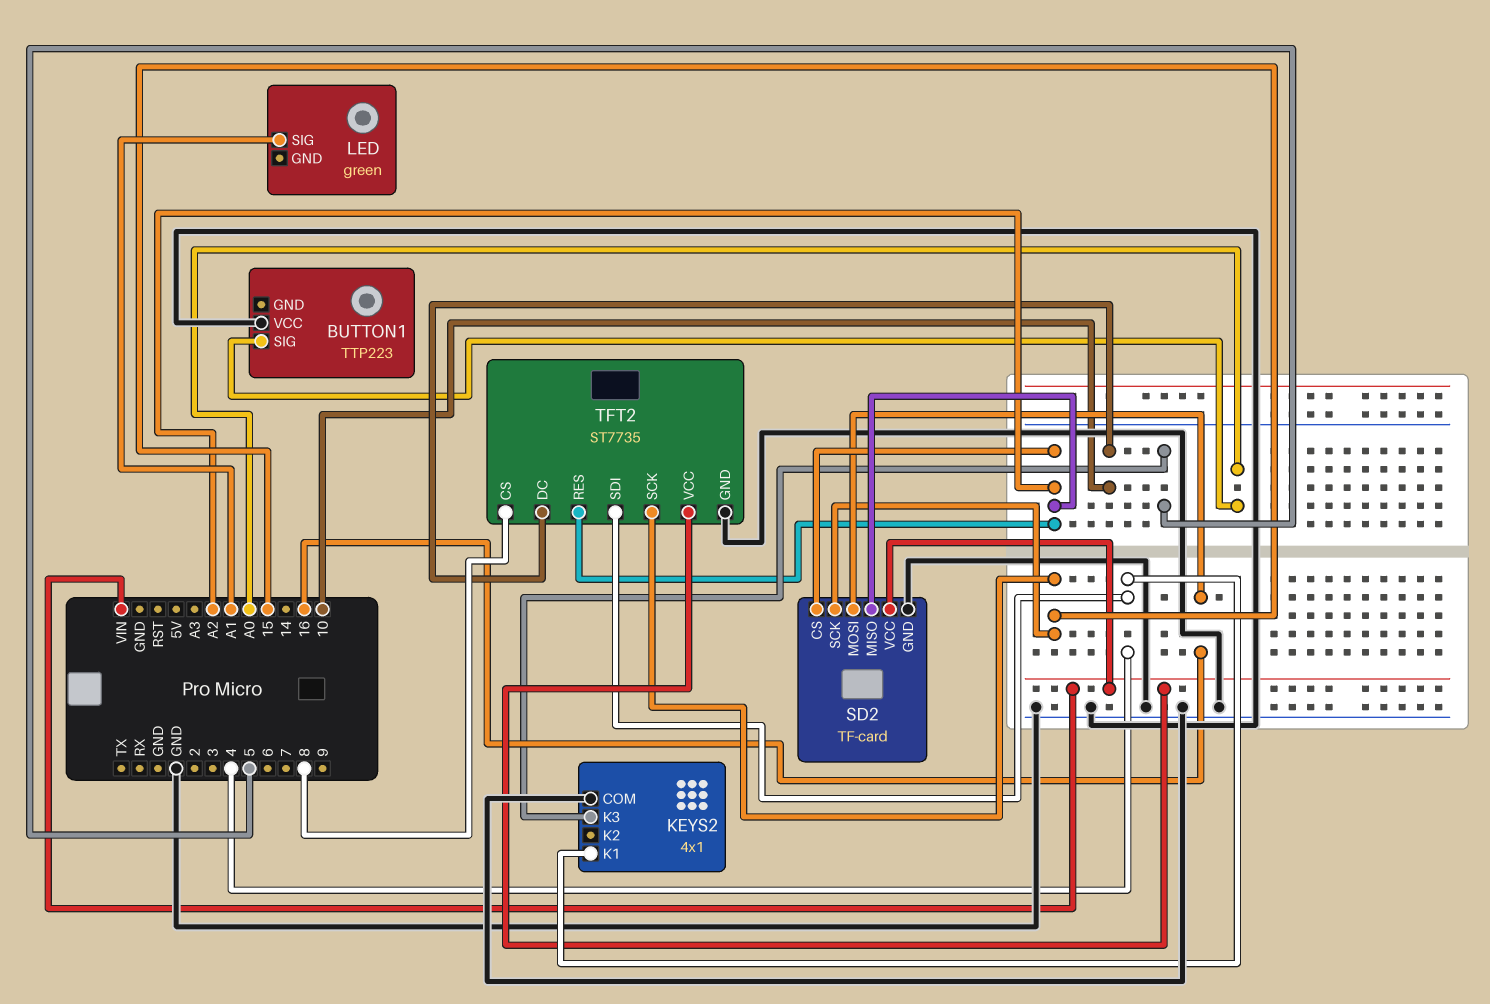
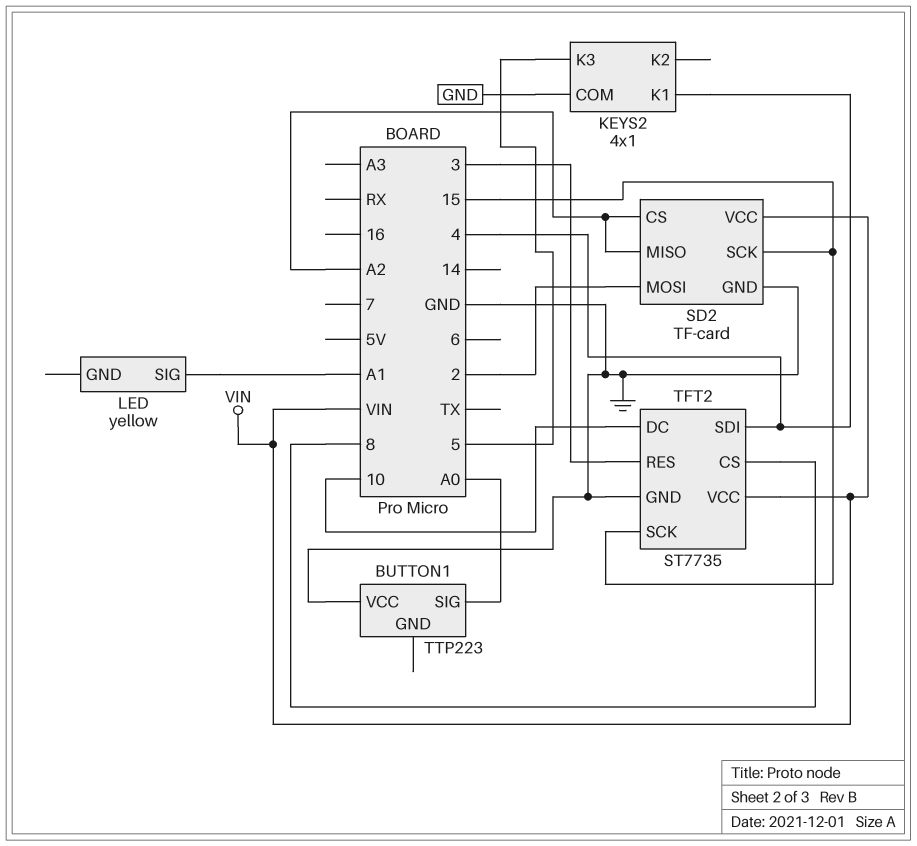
LED: green -> yellow
SD2 pin MOSI: 16 -> 2
TFT2 pin RES: A2 -> 3

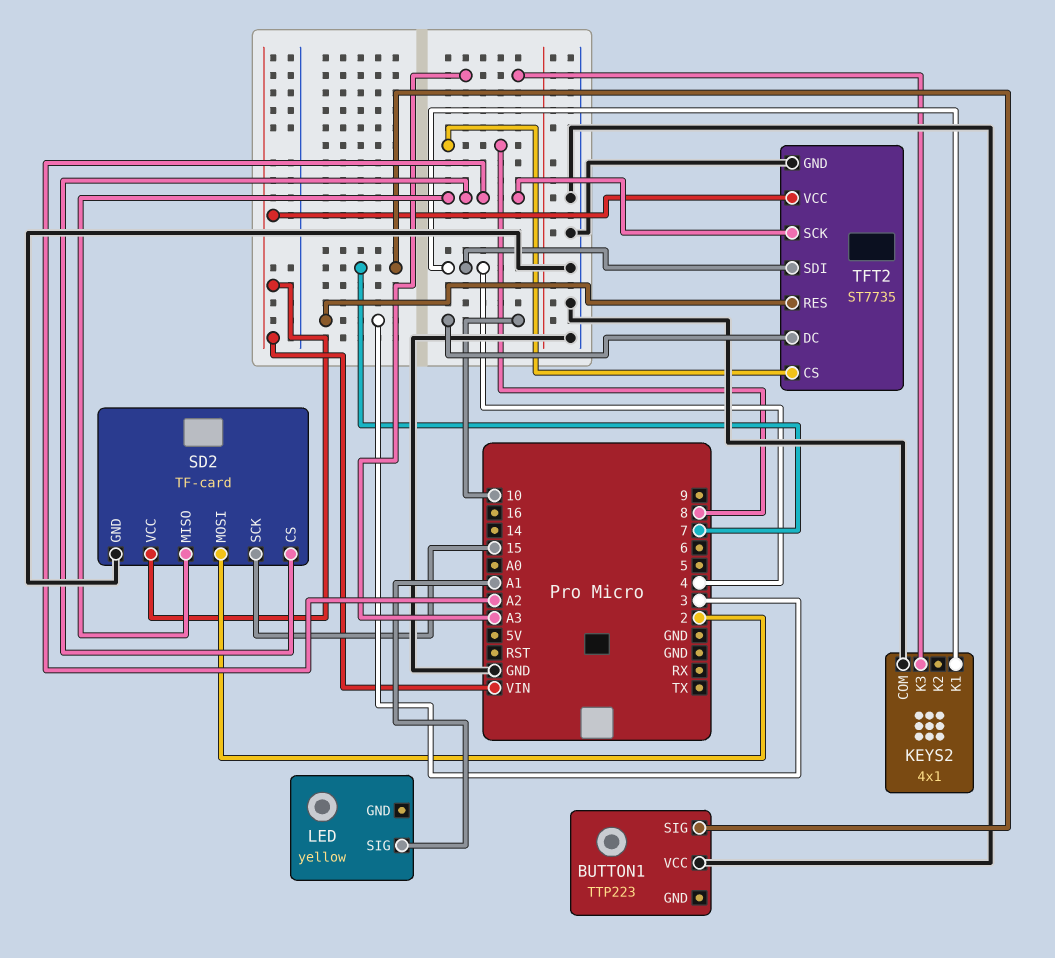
BUTTON1 pin SIG: A0 -> 7
KEYS2 pin K3: 5 -> A3
TFT2 pin SCK: 15 -> A2

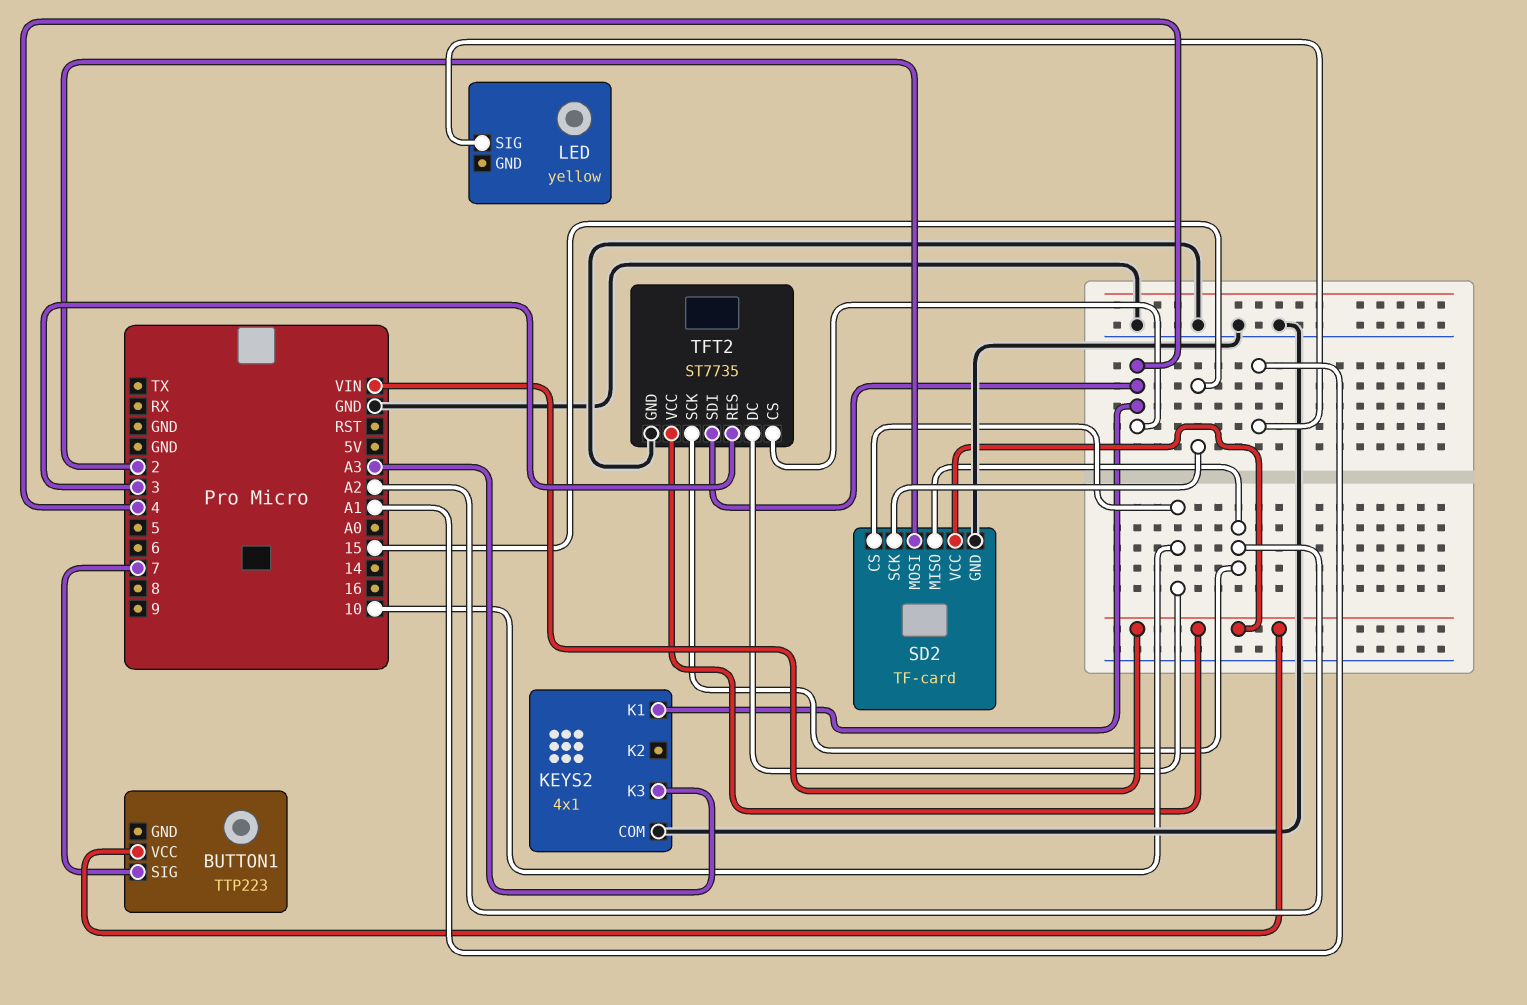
BUTTON1 pin VCC: GND -> VIN
SD2 pin CS: A2 -> 10
TFT2 pin CS: 8 -> 4

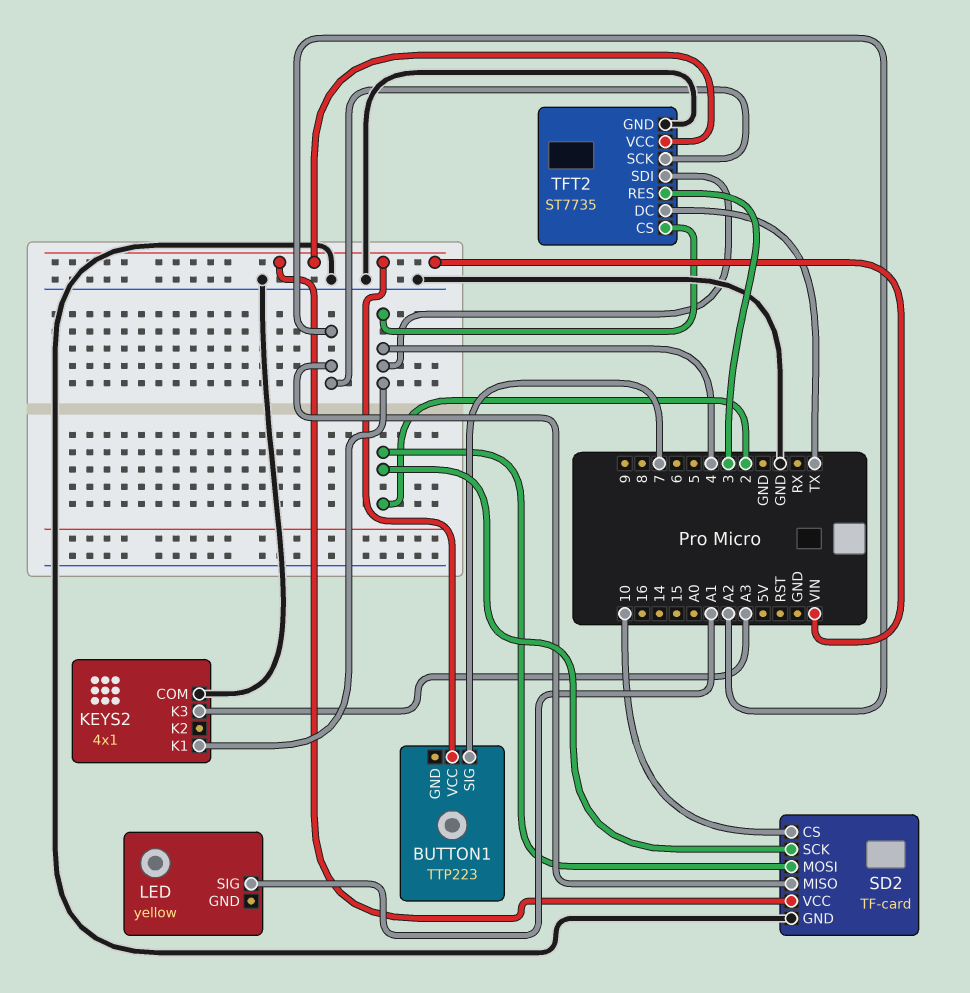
SD2 pin SCK: 15 -> 2
TFT2 pin DC: 10 -> TX

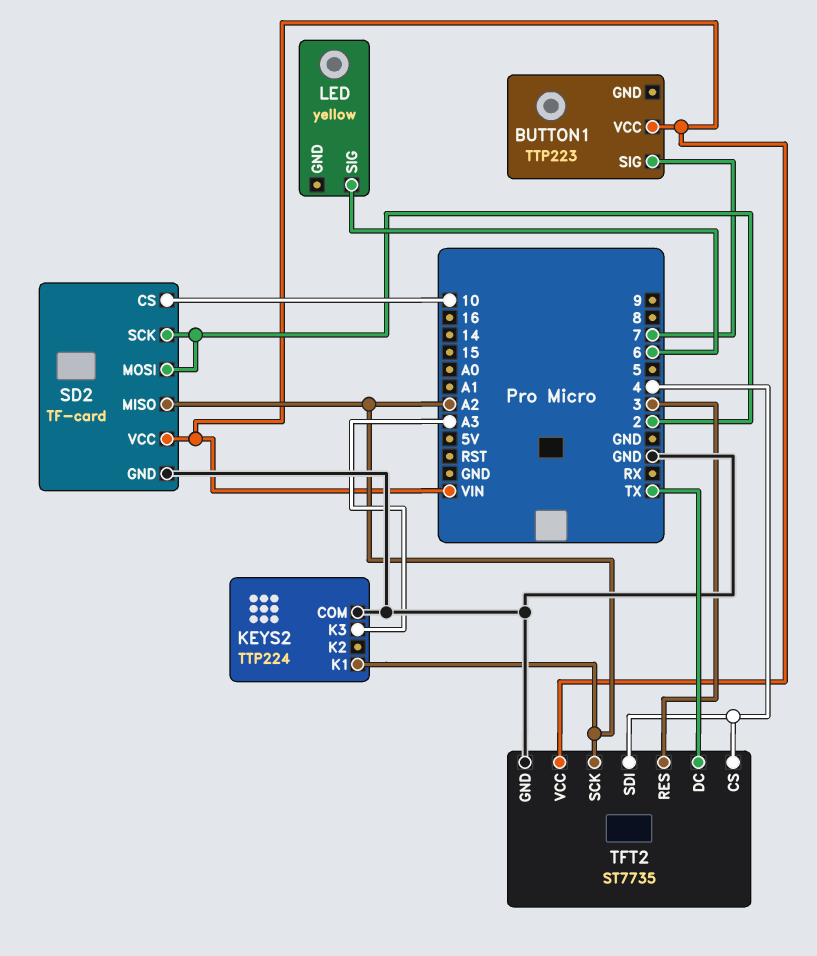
KEYS2: 4x1 -> TTP224
KEYS2 pin K1: 4 -> A2
LED pin SIG: A1 -> 6

